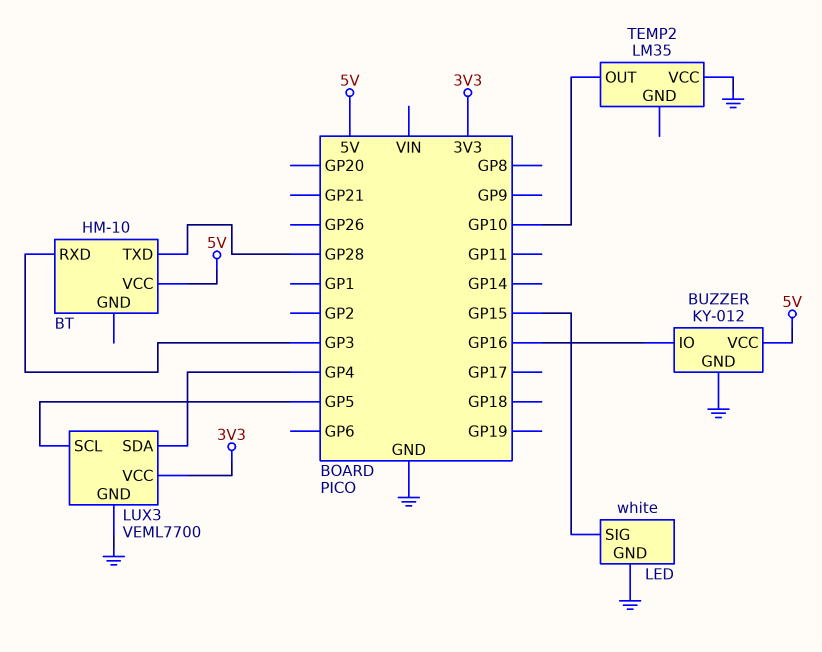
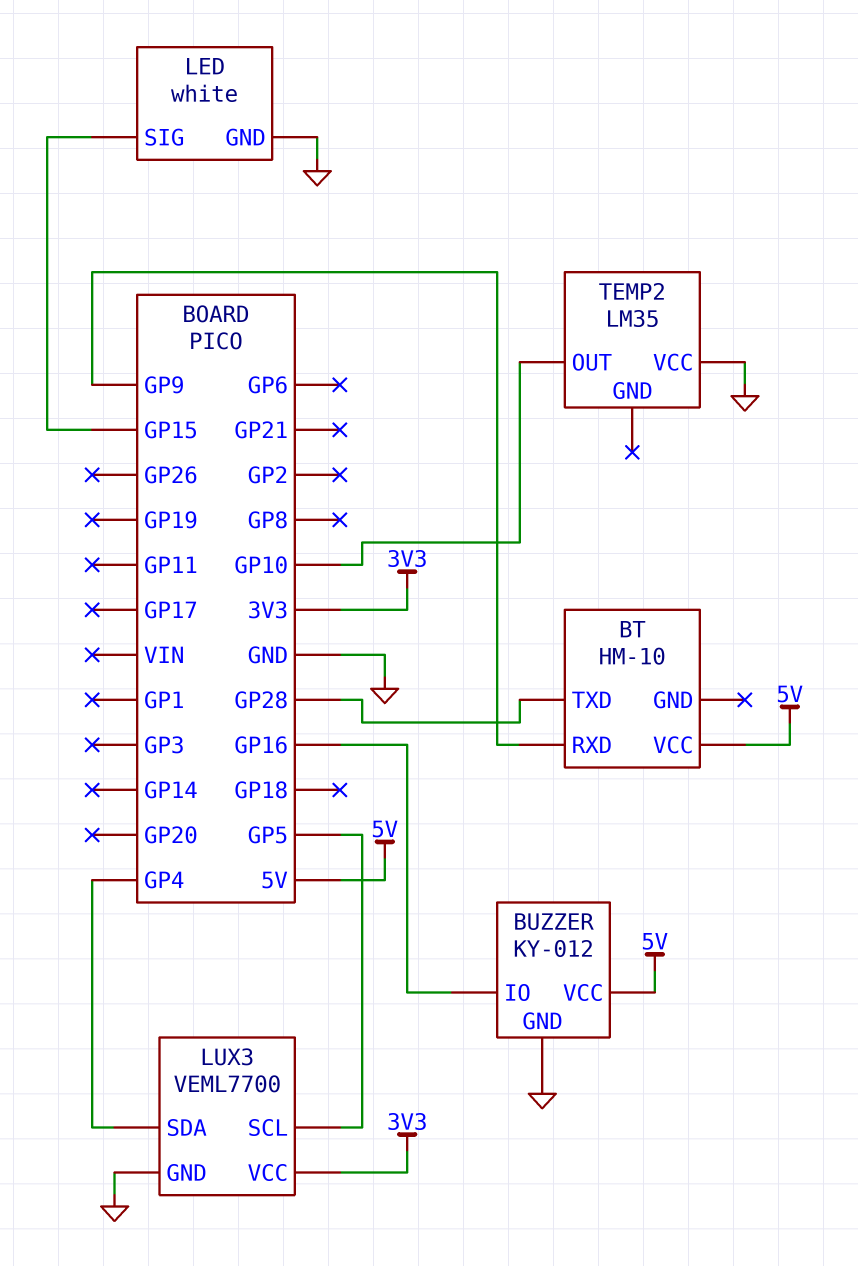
BT pin RXD: GP3 -> GP9

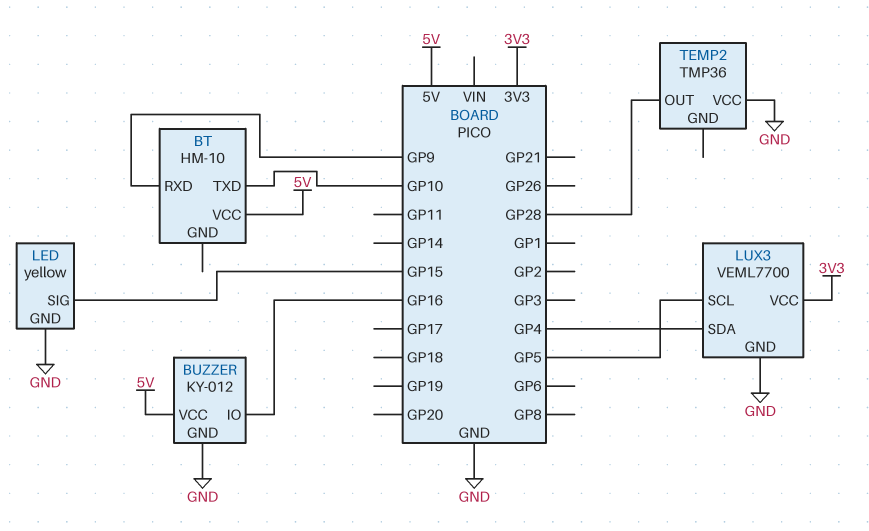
BT pin TXD: GP28 -> GP10
LED: white -> yellow
TEMP2: LM35 -> TMP36
TEMP2 pin OUT: GP10 -> GP28

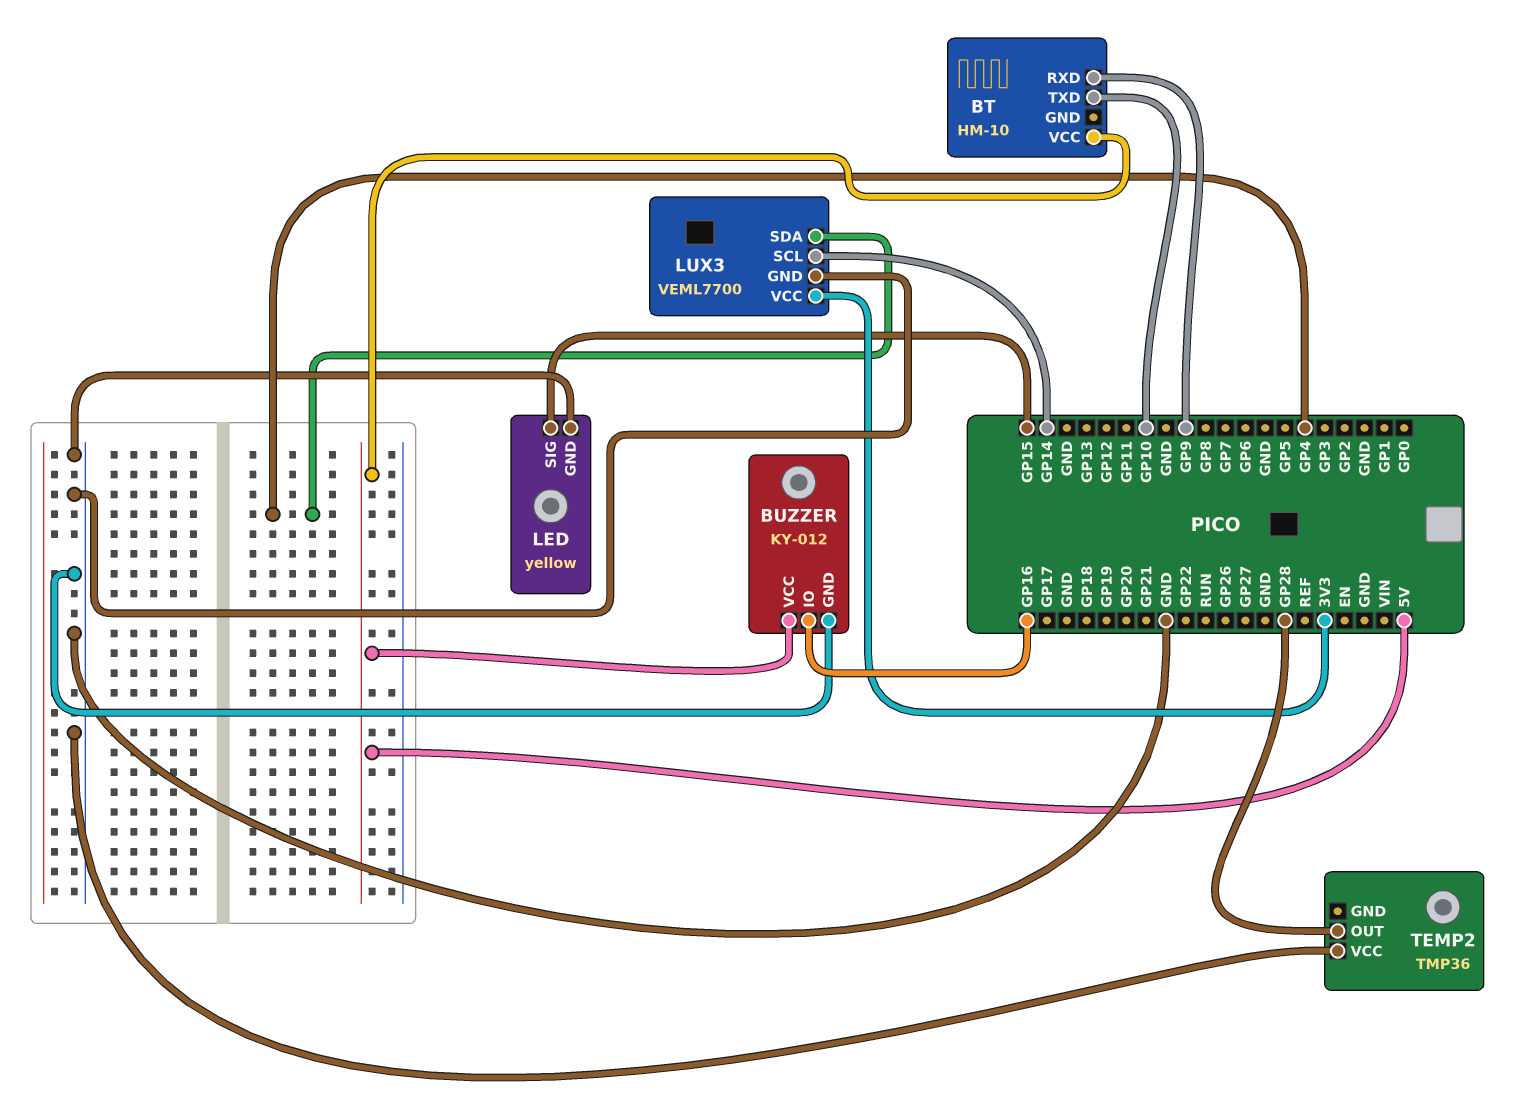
LUX3 pin SCL: GP5 -> GP14

